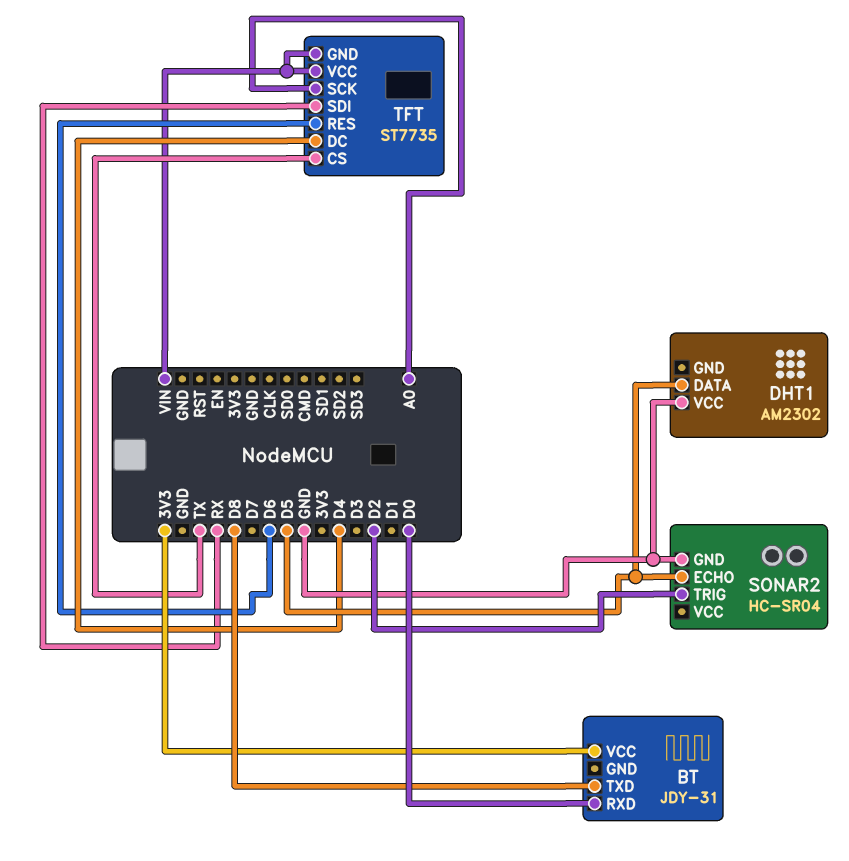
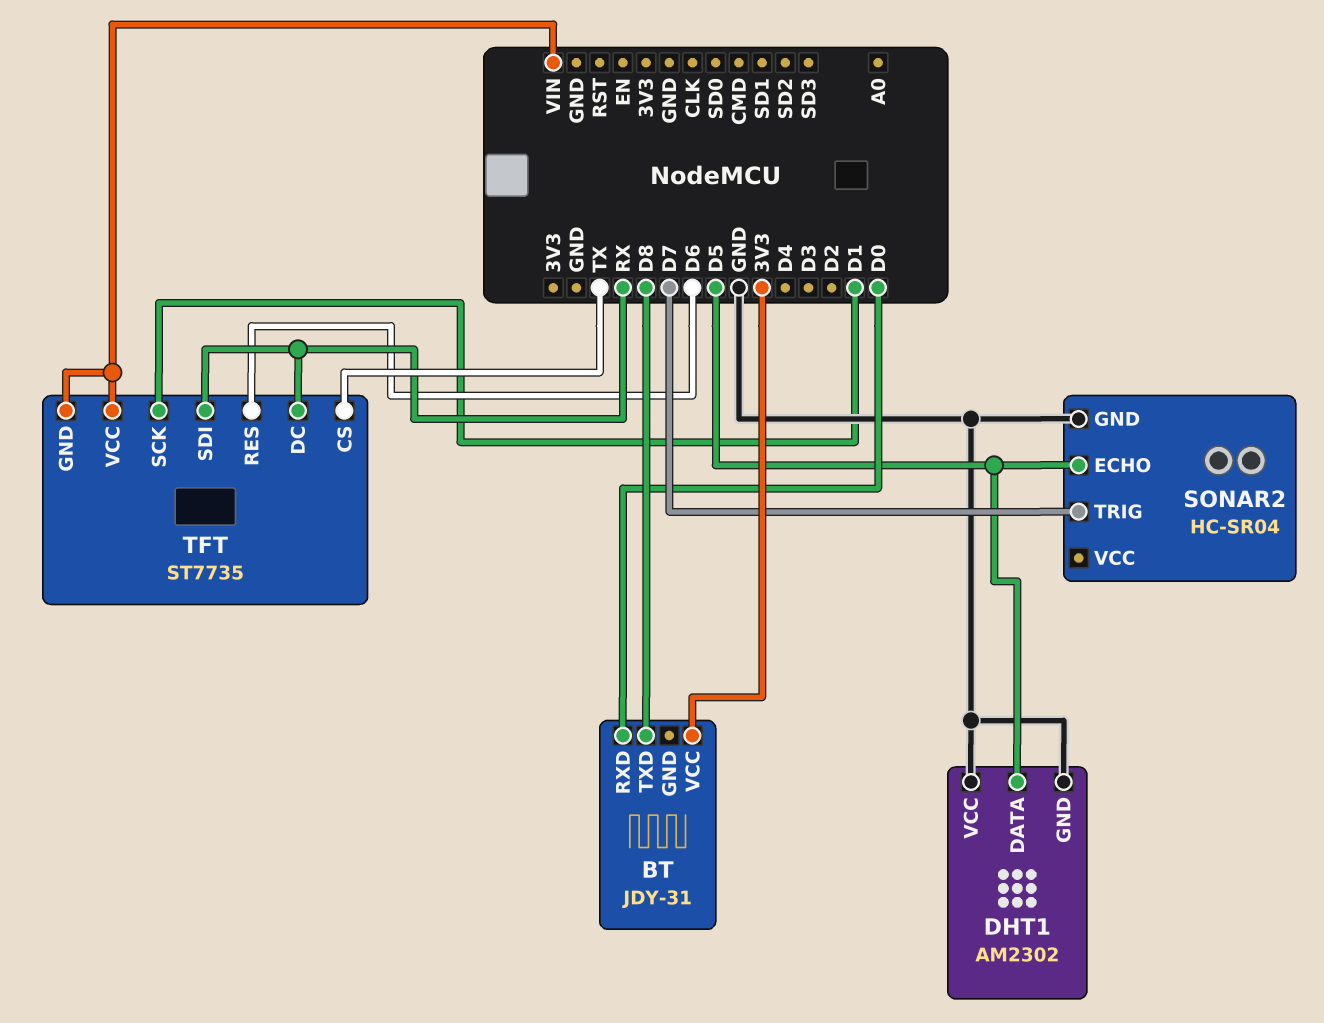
DHT1 pin GND: none -> GND
SONAR2 pin TRIG: D2 -> D7
TFT pin DC: D4 -> RX
TFT pin SCK: A0 -> D1

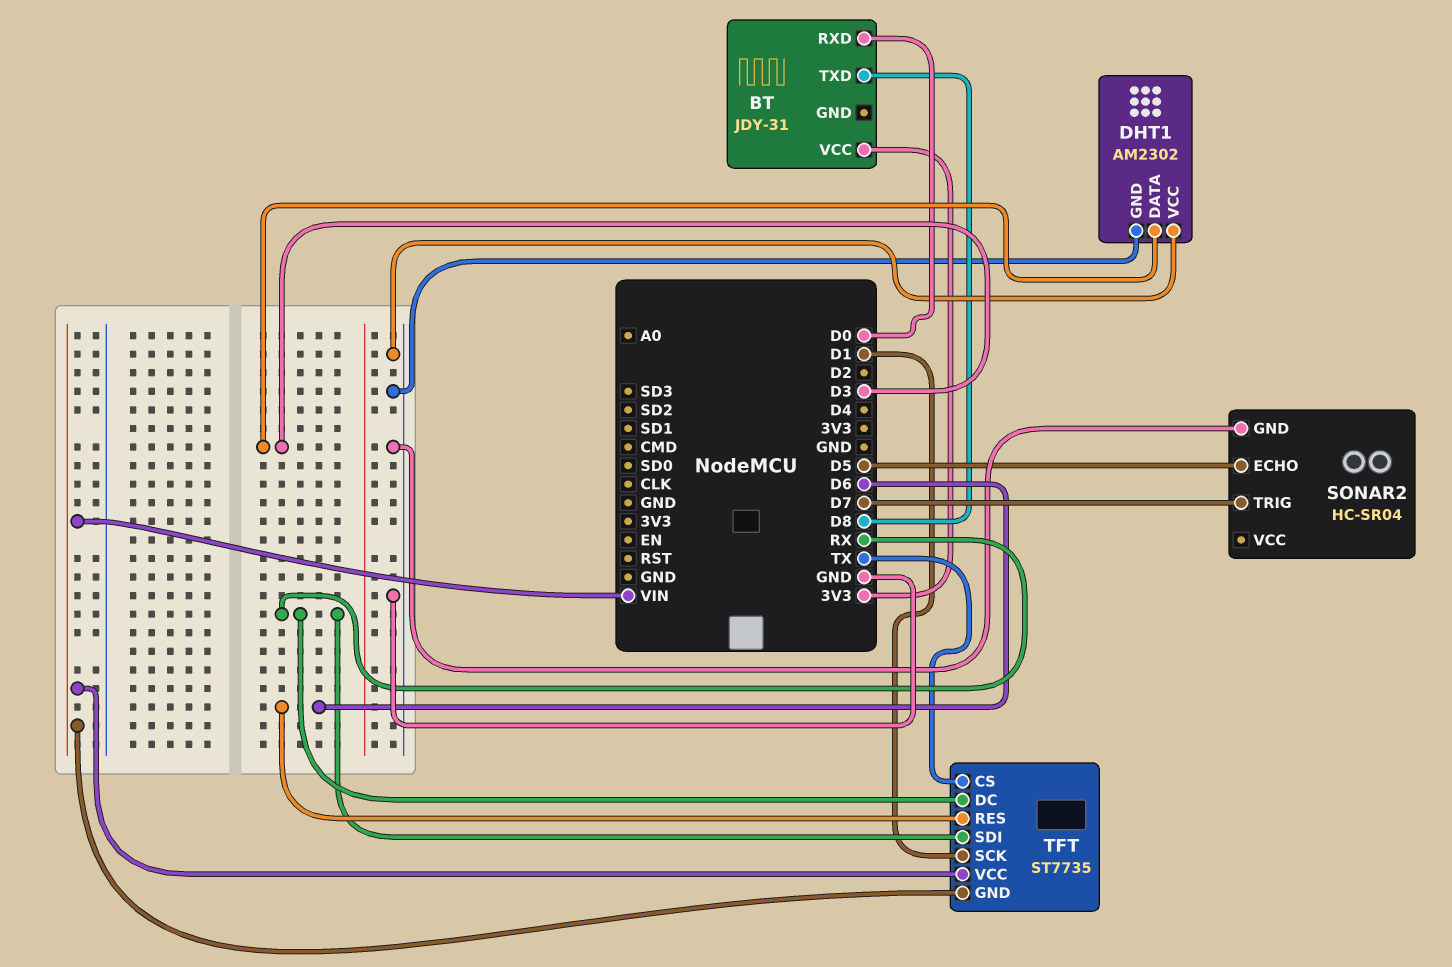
DHT1 pin DATA: D5 -> D3

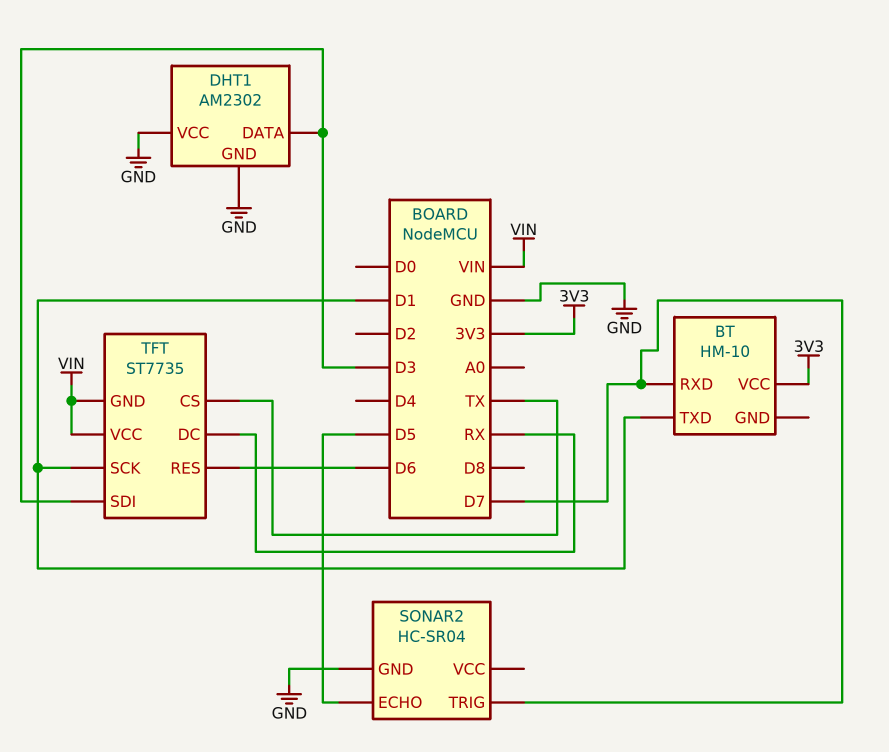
BT: JDY-31 -> HM-10
BT pin RXD: D0 -> D7
BT pin TXD: D8 -> D1
TFT pin SDI: RX -> D3

